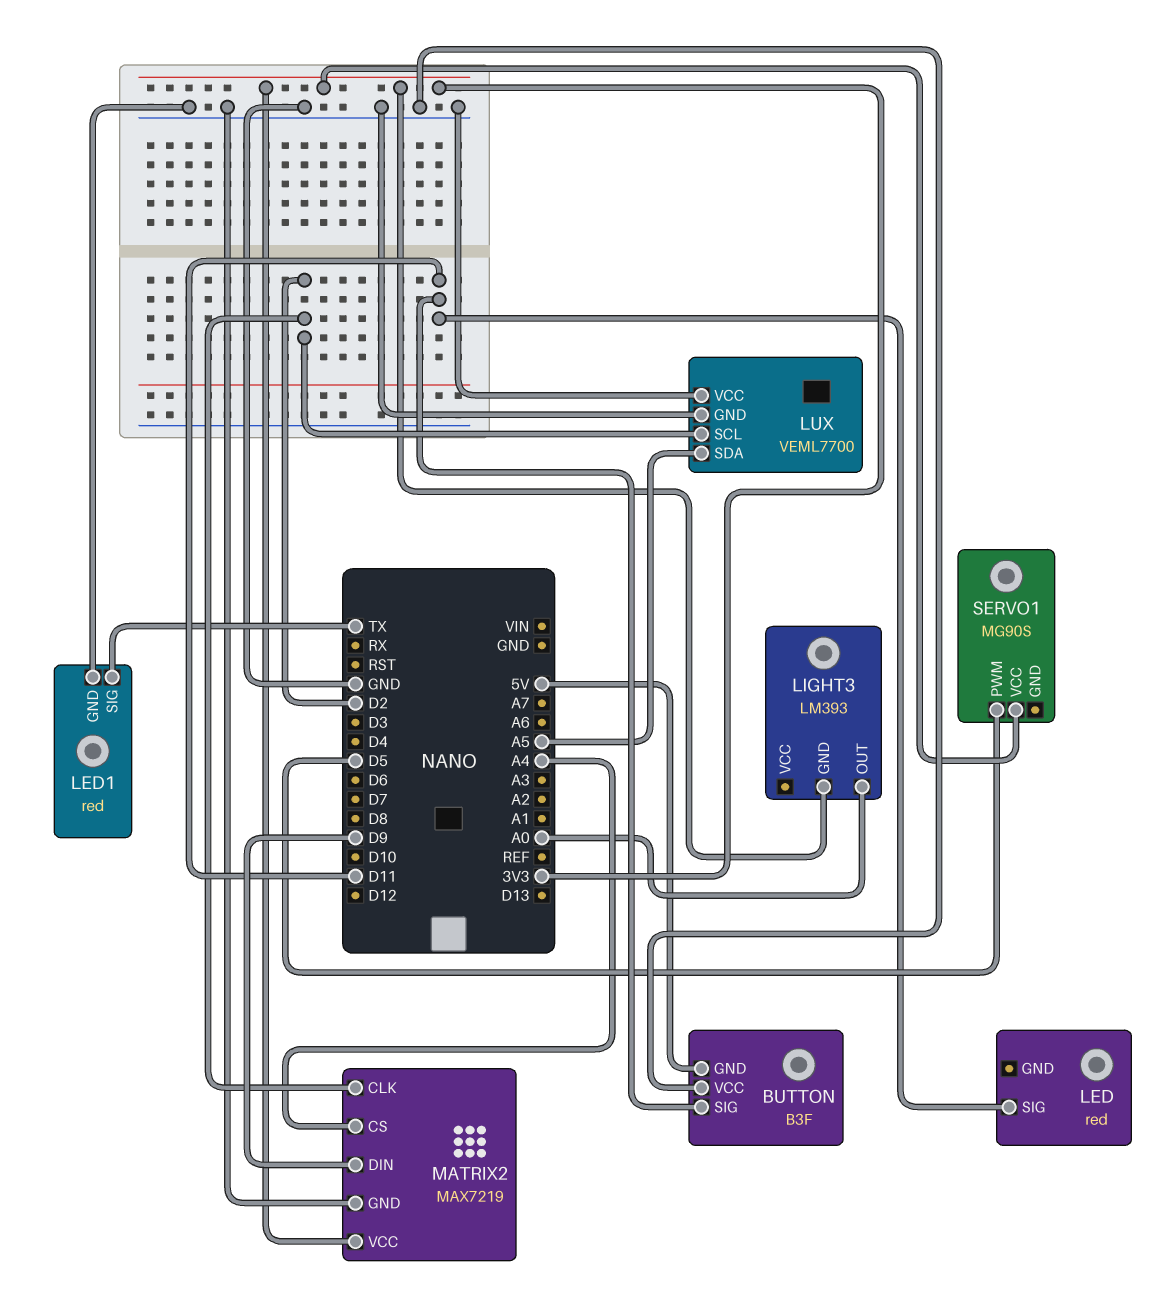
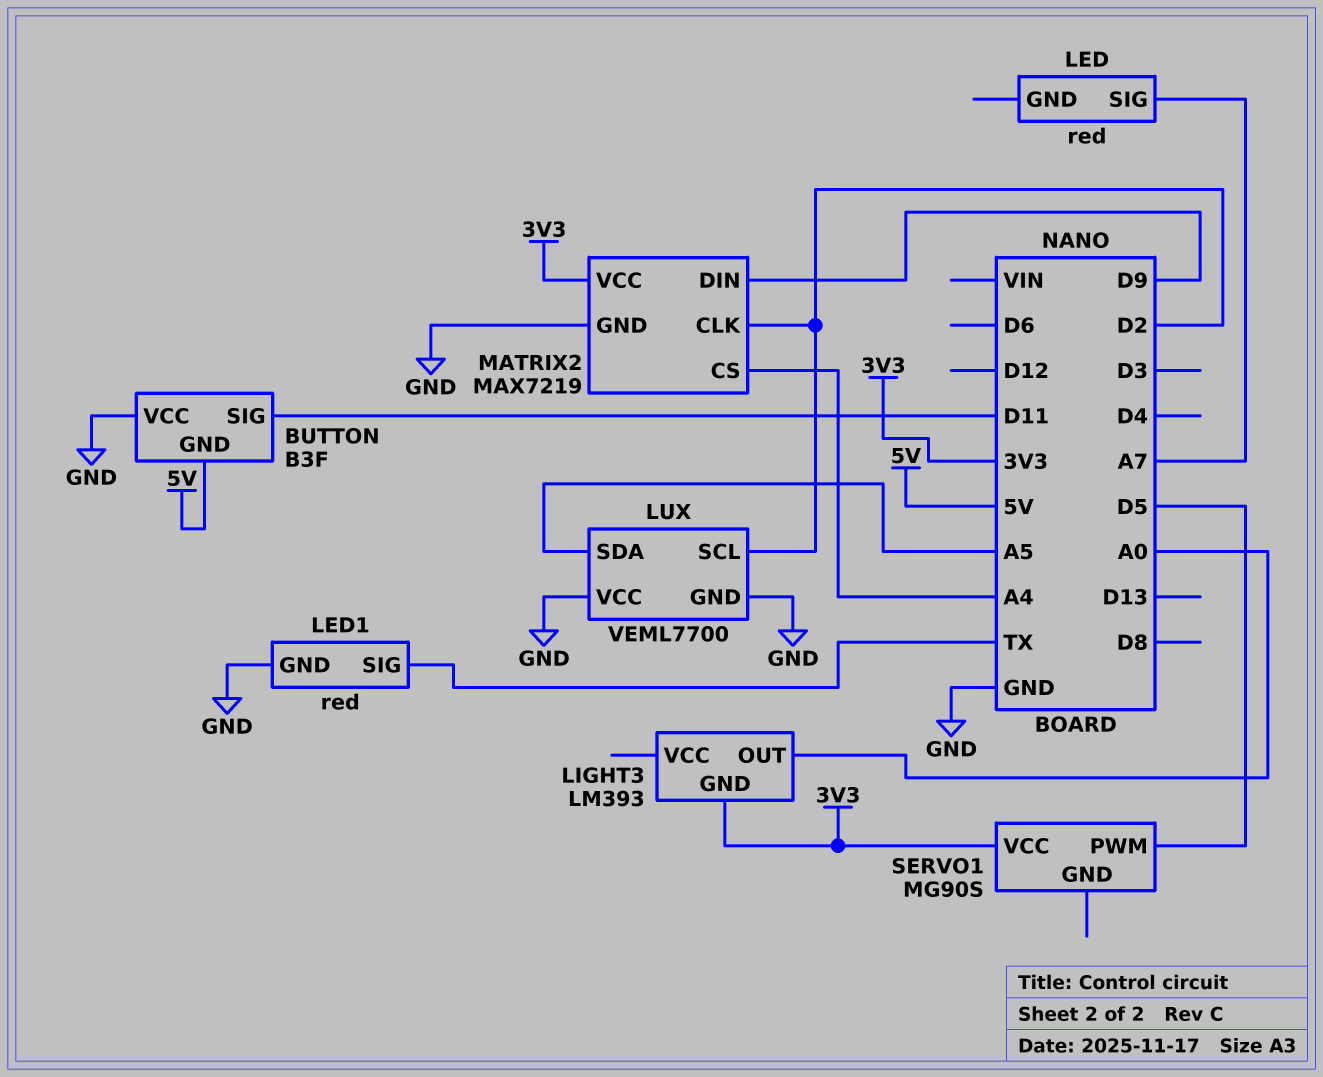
LED pin SIG: D11 -> A7

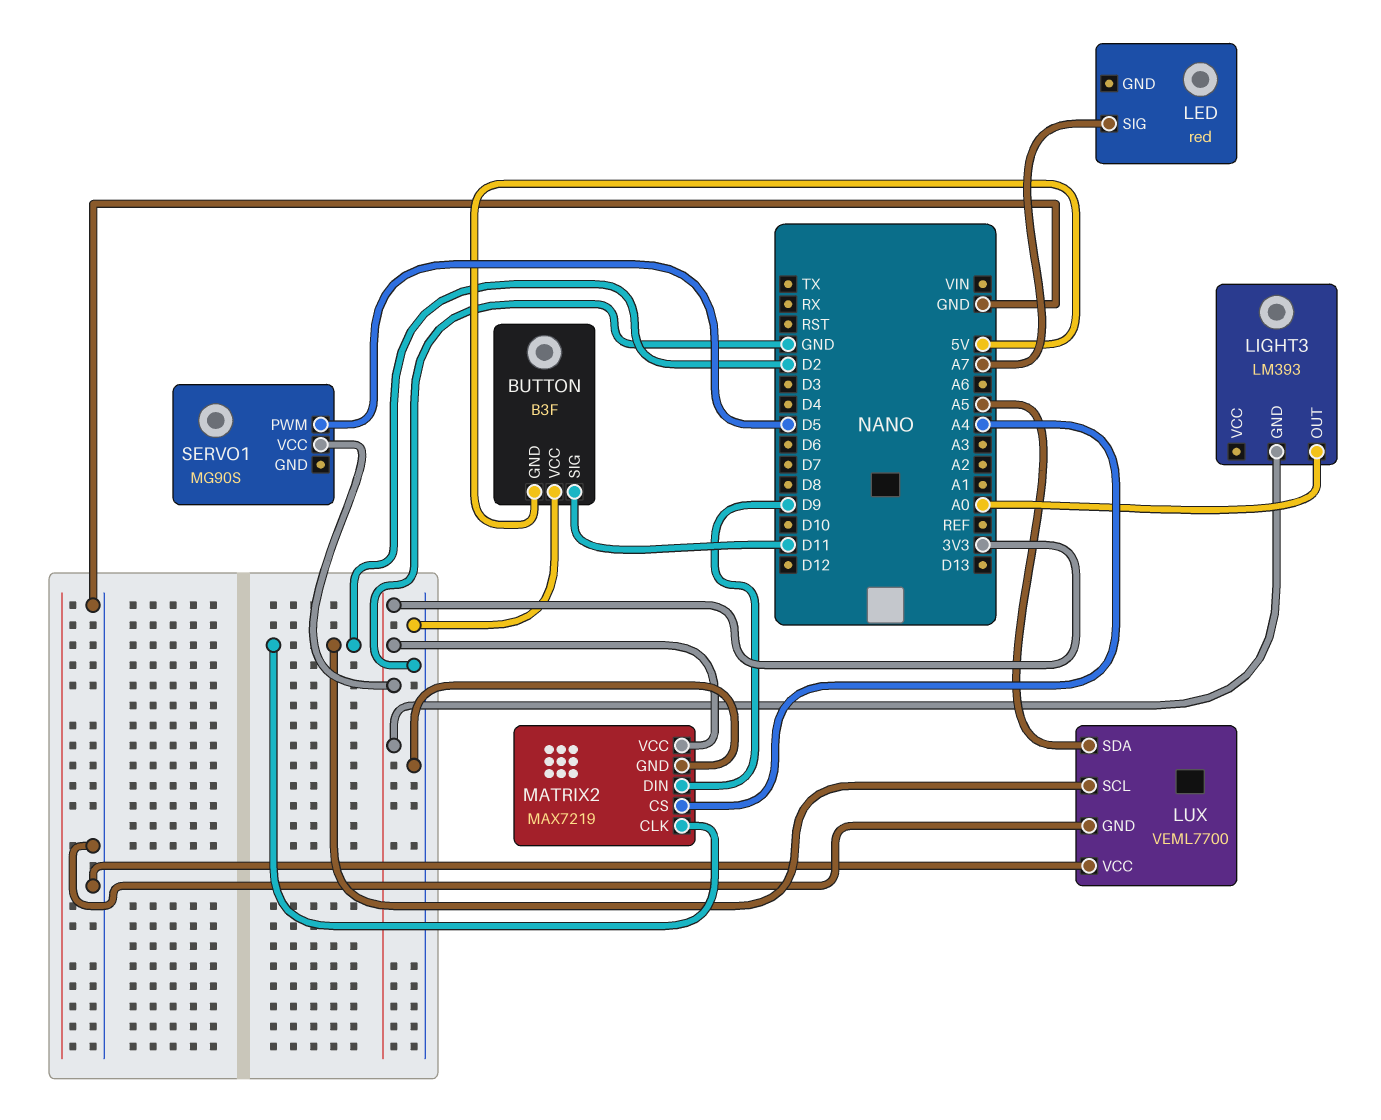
LED1: red -> none
LED1 pin GND: GND -> none
LED1 pin SIG: TX -> none

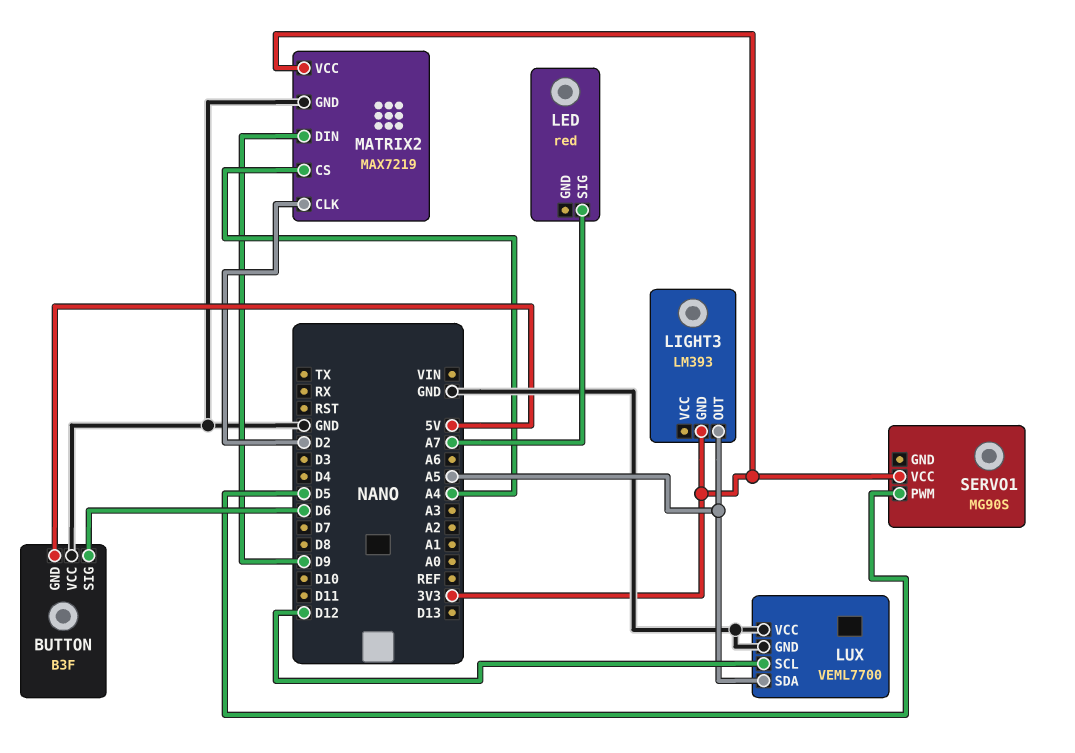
BUTTON pin SIG: D11 -> D6
LIGHT3 pin OUT: A0 -> A5
LUX pin SCL: D2 -> D12

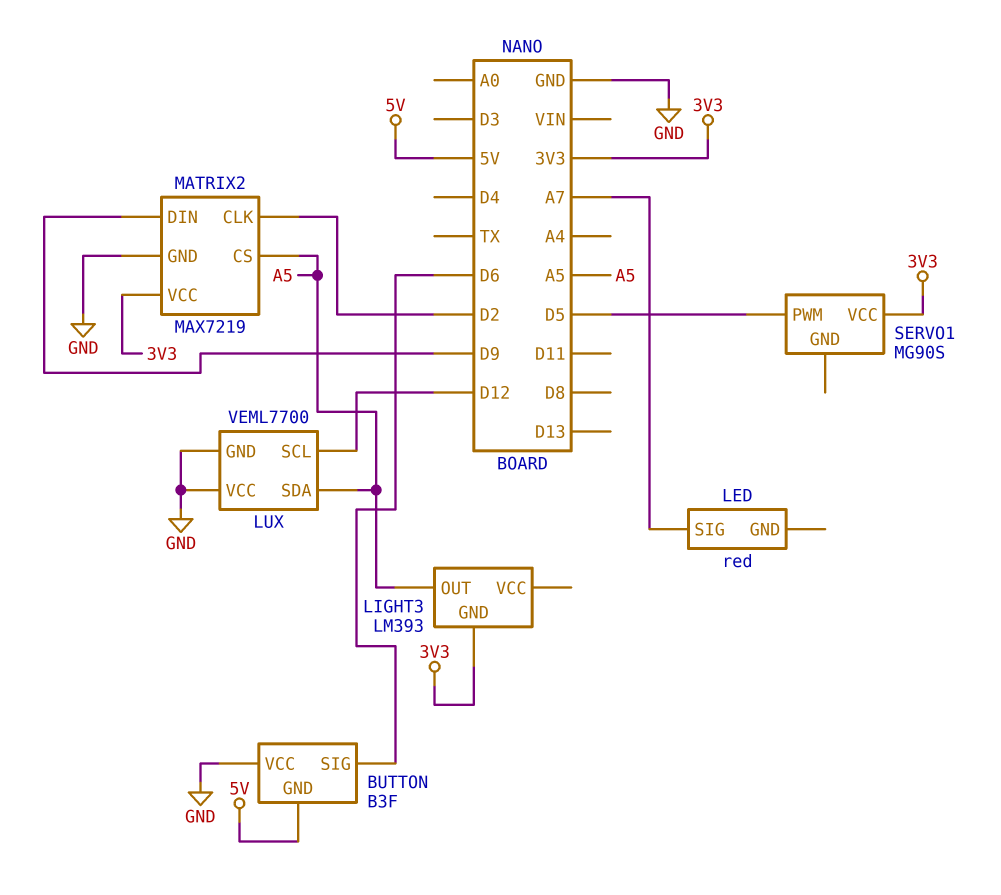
MATRIX2 pin CS: A4 -> A5

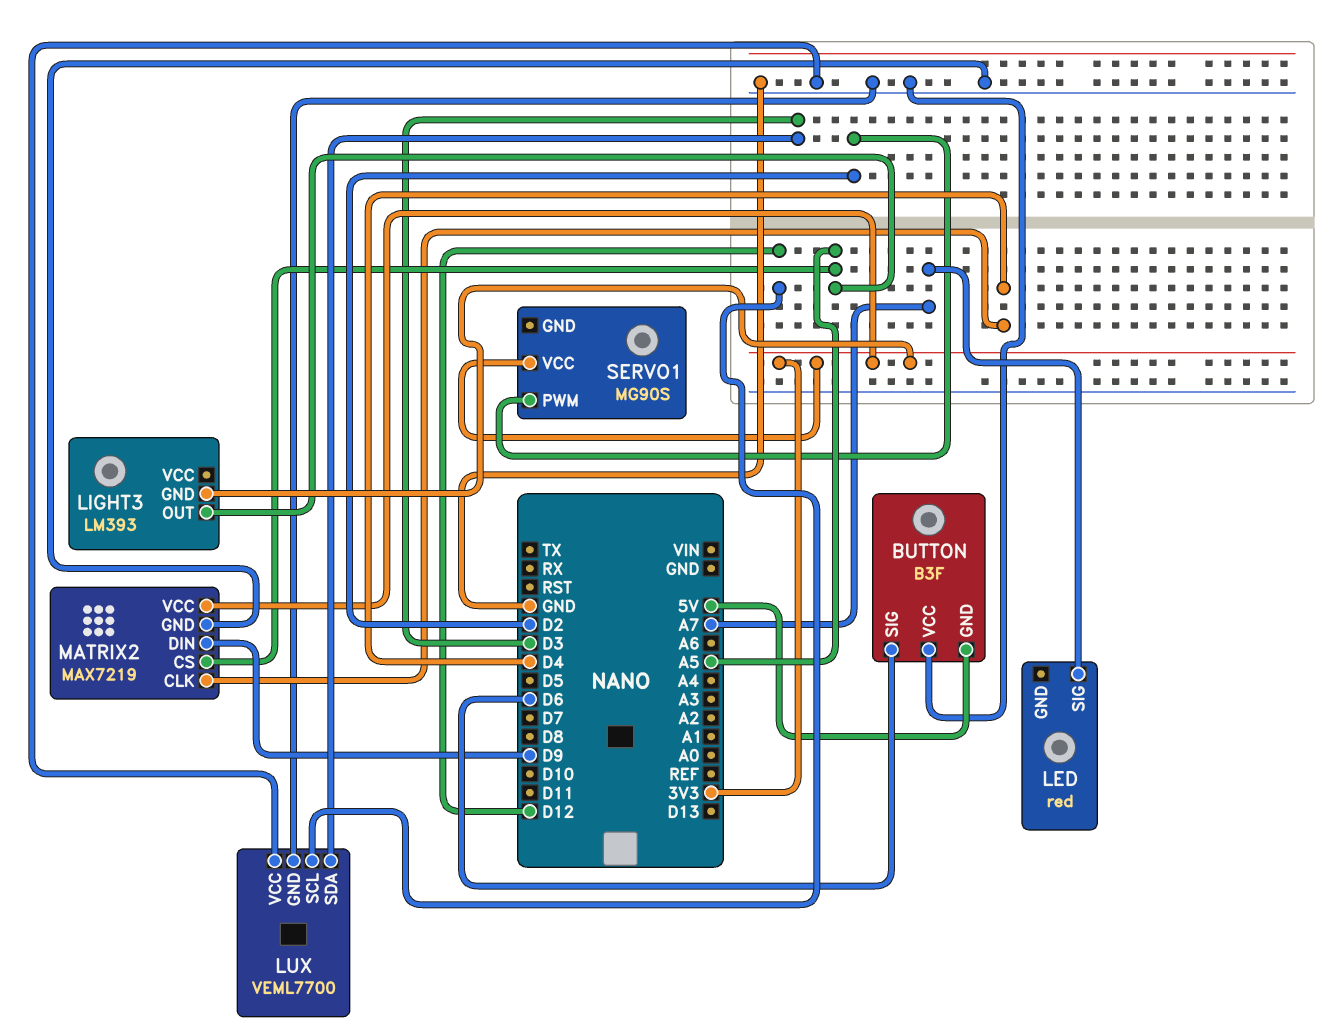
LUX pin SDA: A5 -> D3
MATRIX2 pin CLK: D2 -> D4
SERVO1 pin PWM: D5 -> D2

